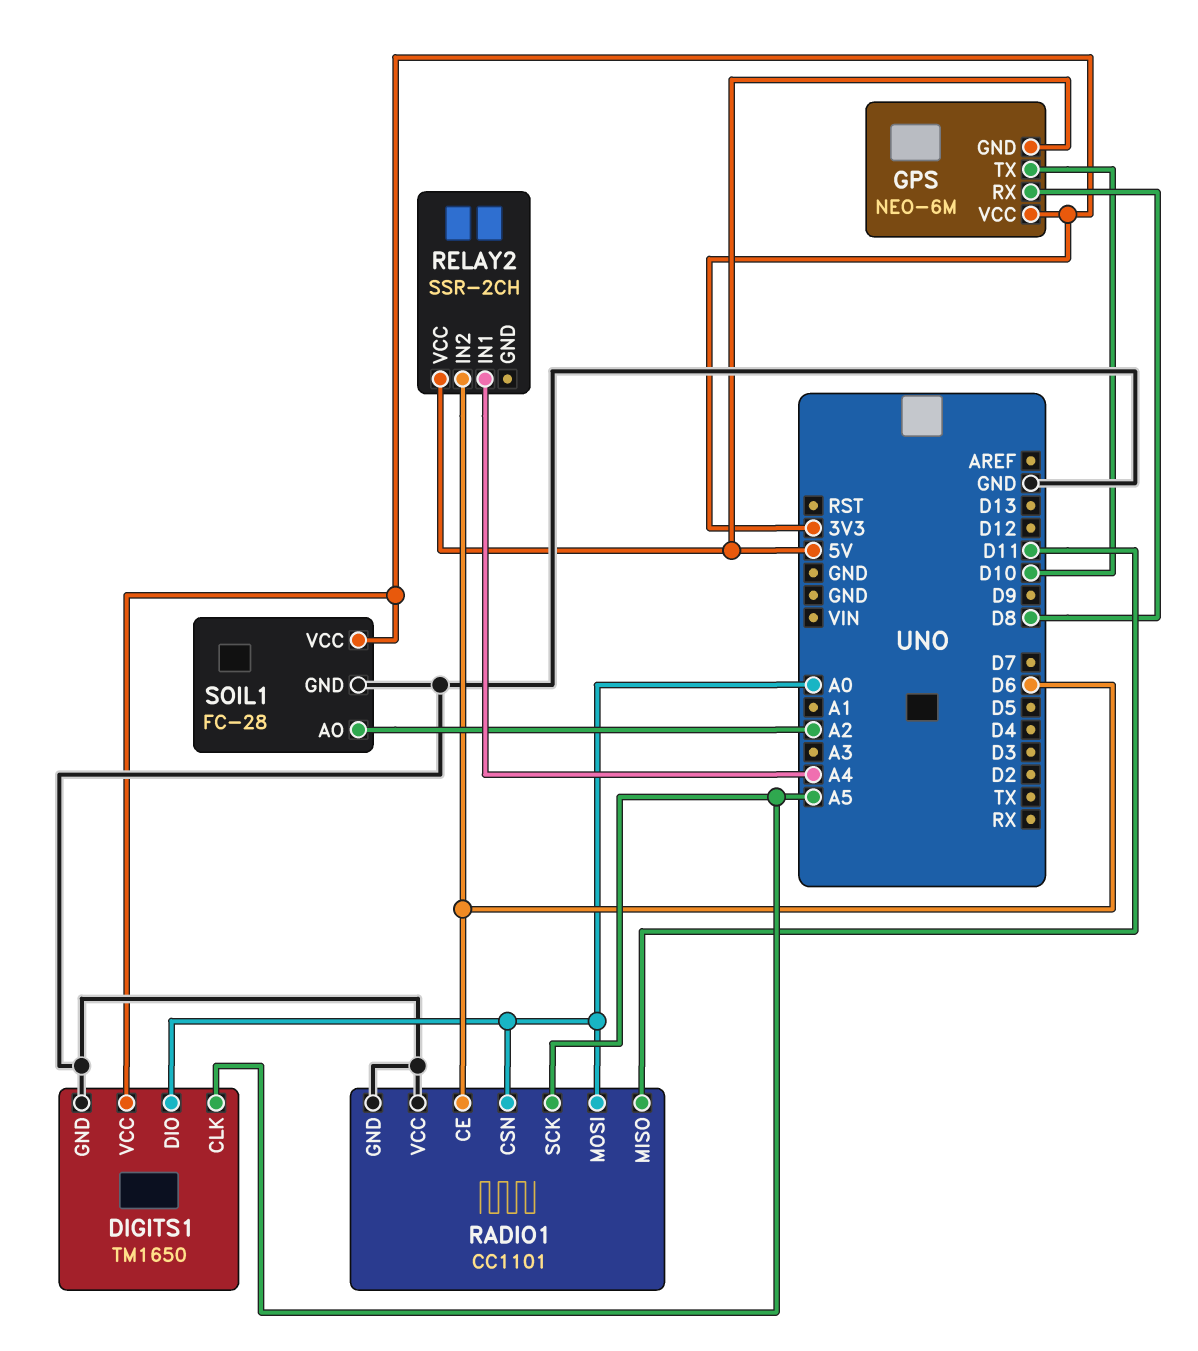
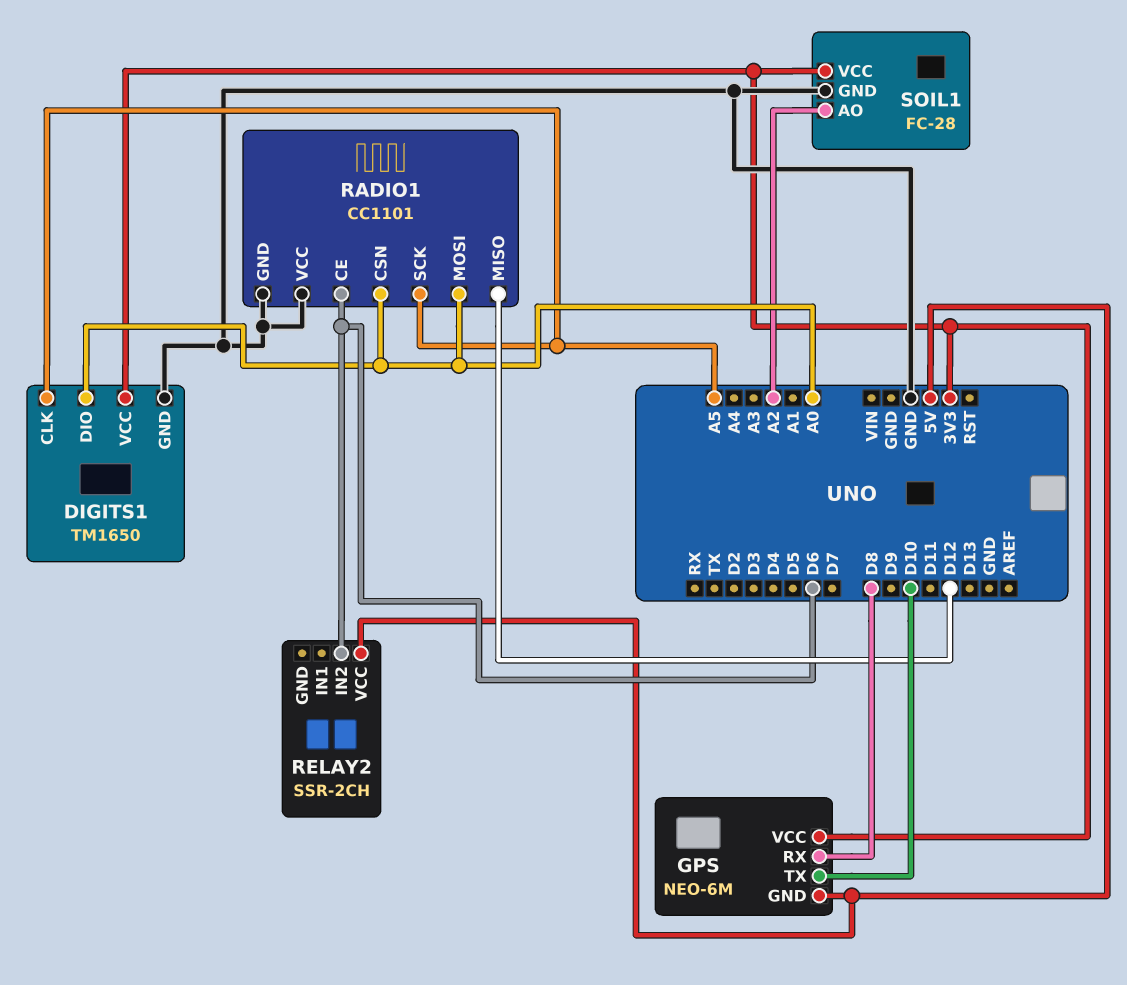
RADIO1 pin MISO: D11 -> D12
RELAY2 pin IN1: A4 -> none

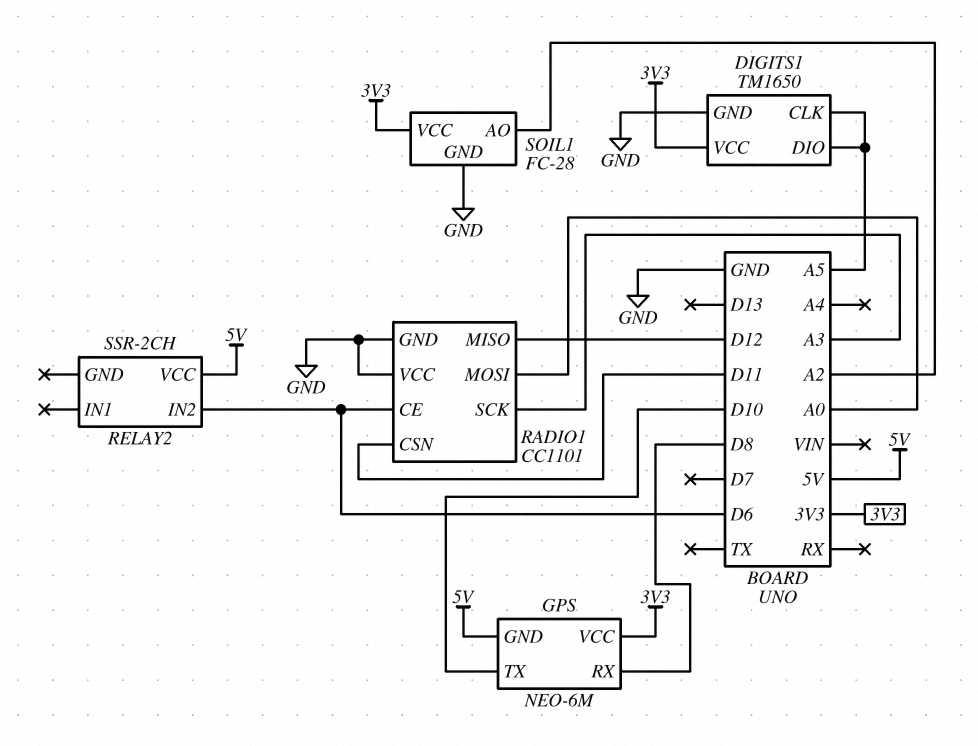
DIGITS1 pin DIO: A0 -> A5
RADIO1 pin CSN: A0 -> D11
RADIO1 pin SCK: A5 -> A3

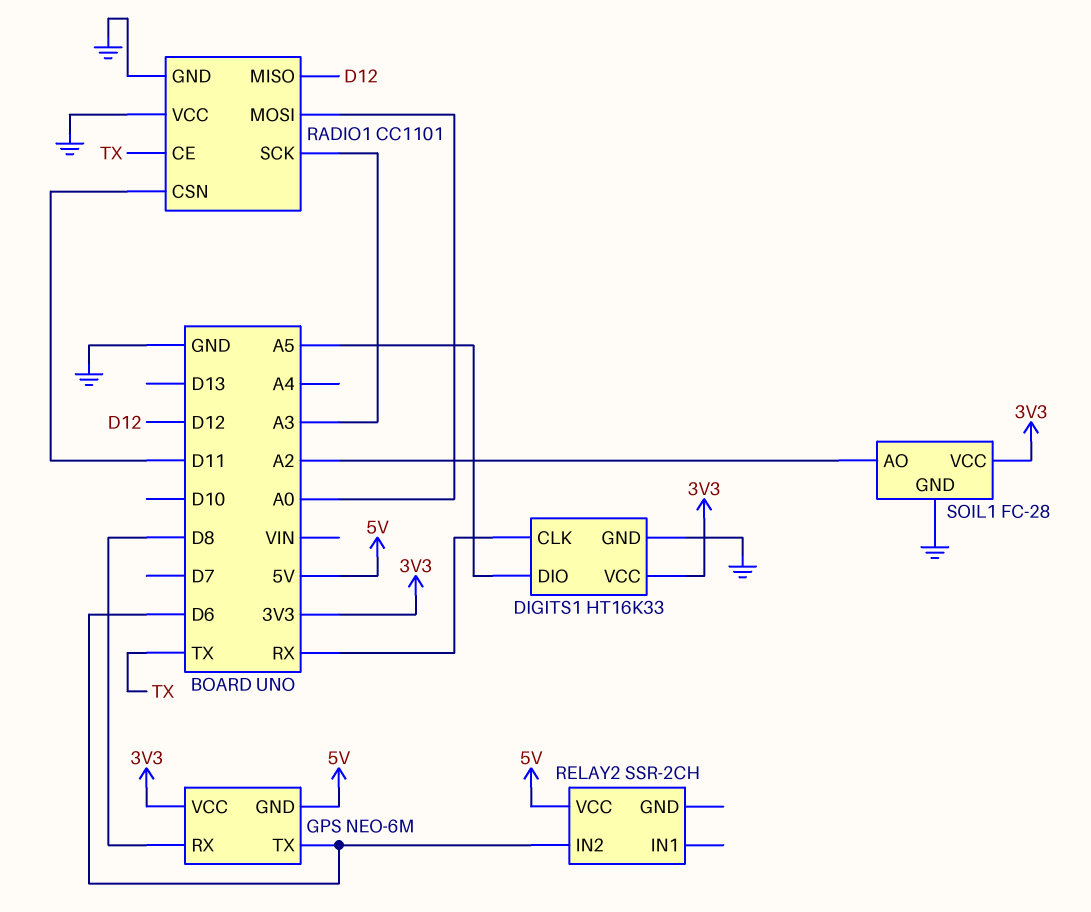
DIGITS1: TM1650 -> HT16K33
DIGITS1 pin CLK: A5 -> RX
GPS pin TX: D10 -> D6
RADIO1 pin CE: D6 -> TX

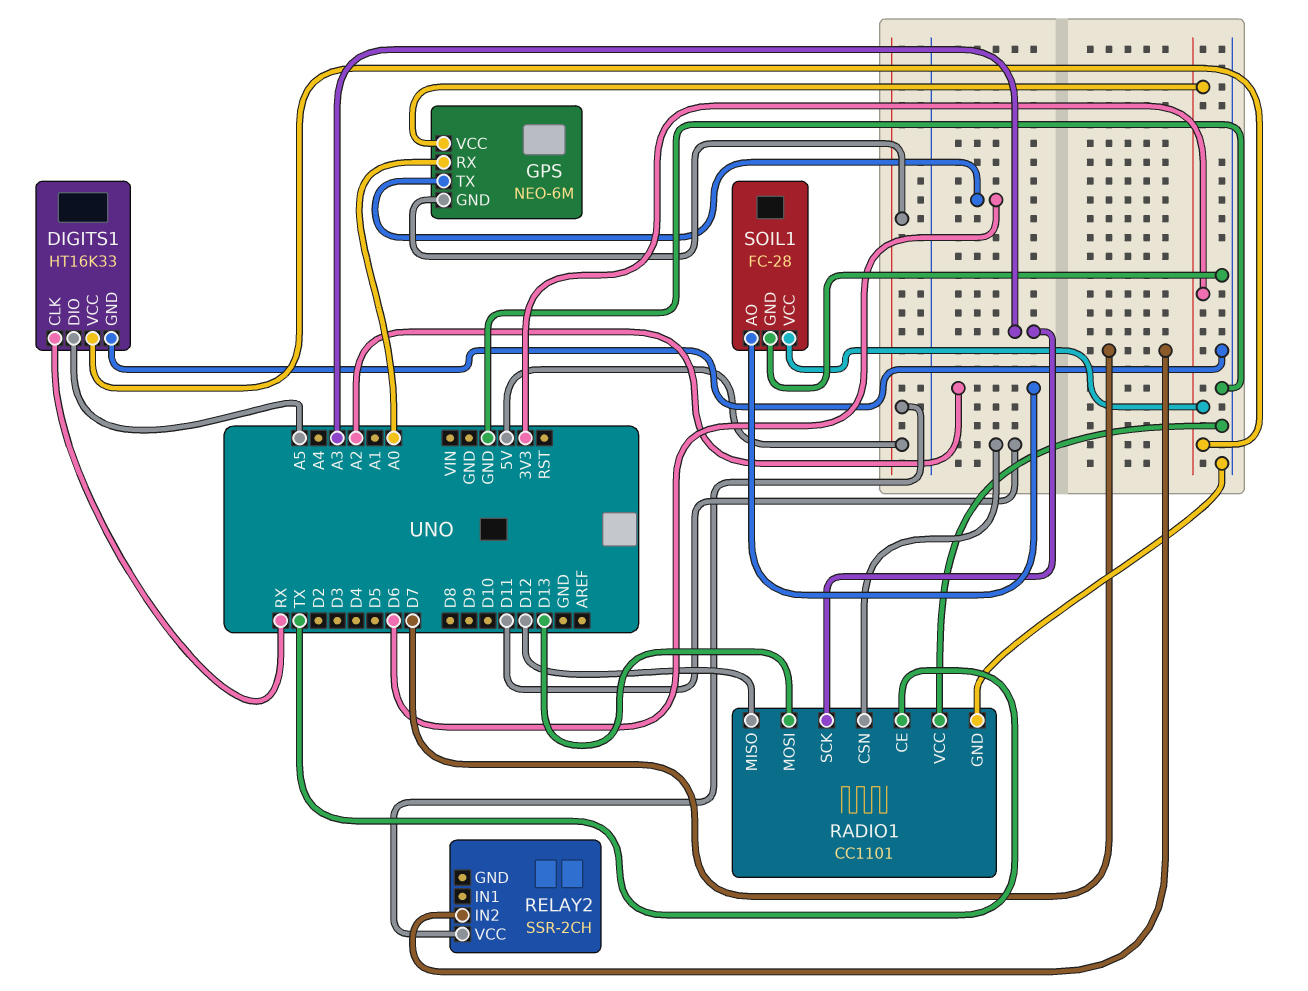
GPS pin RX: D8 -> A0
RADIO1 pin MOSI: A0 -> D13
RELAY2 pin IN2: D6 -> D7

